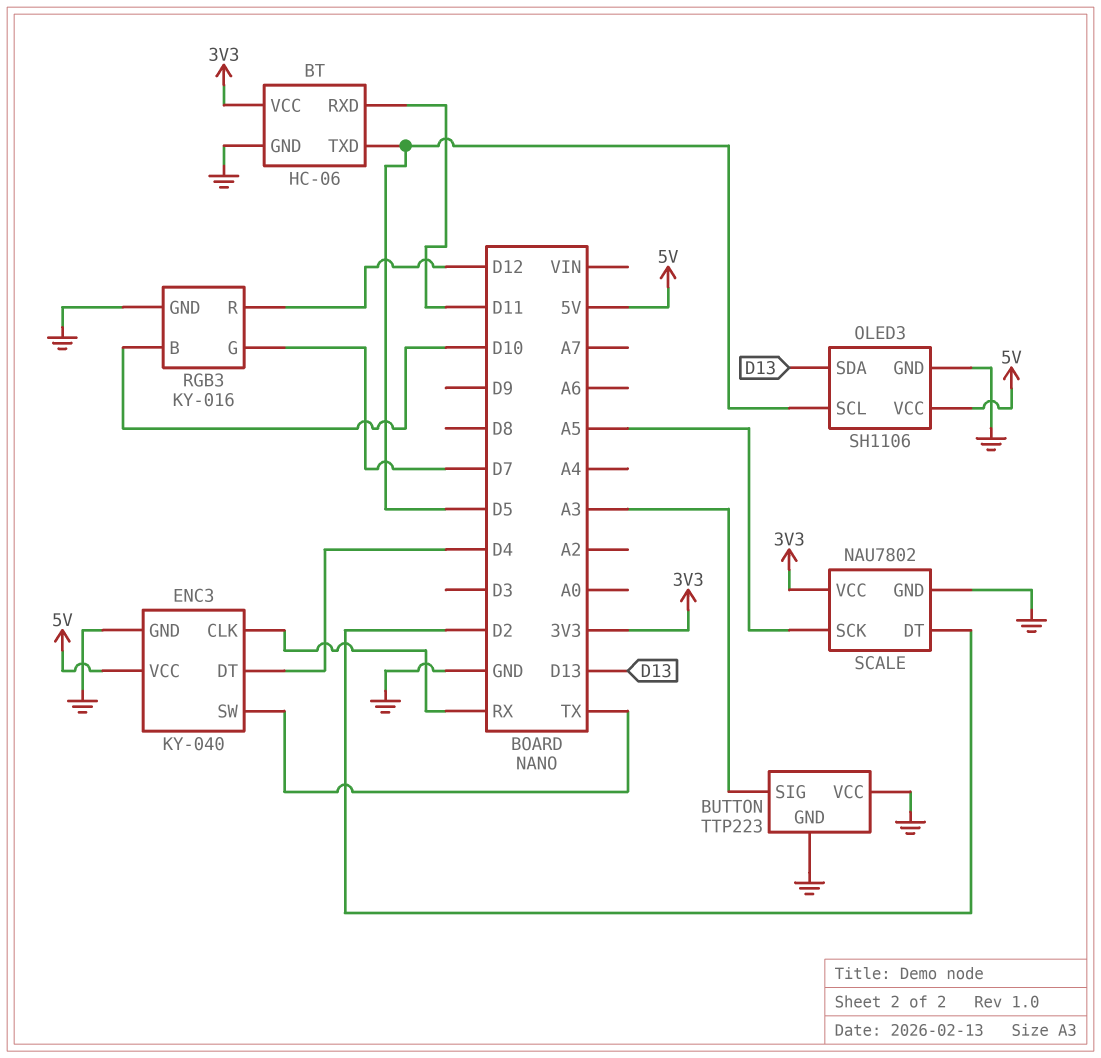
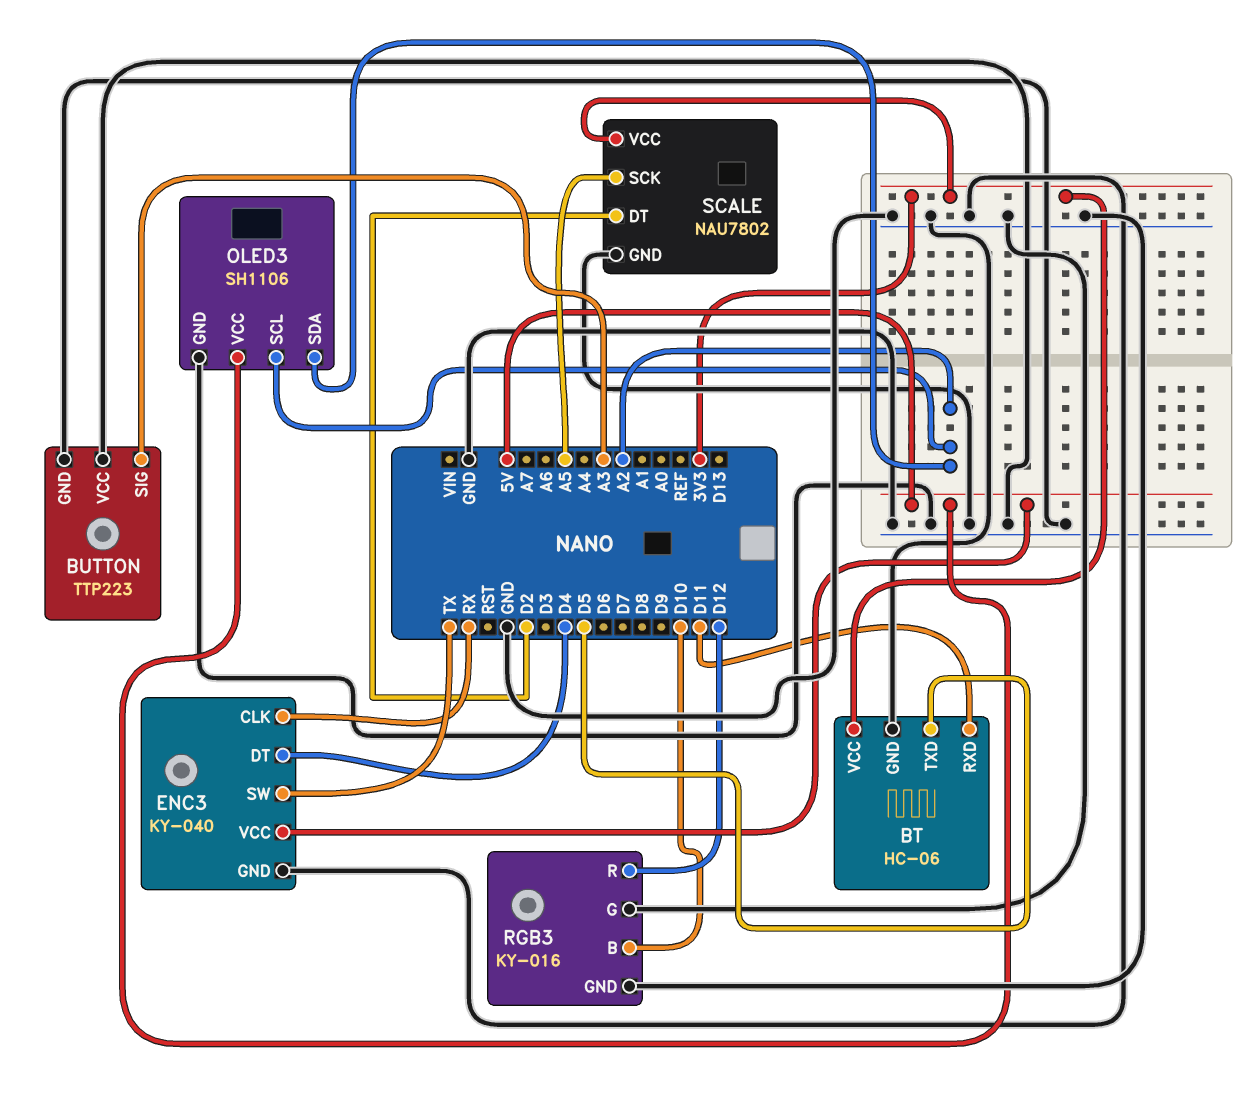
OLED3 pin SCL: D5 -> A2
OLED3 pin SDA: D13 -> A2
RGB3 pin G: D7 -> GND

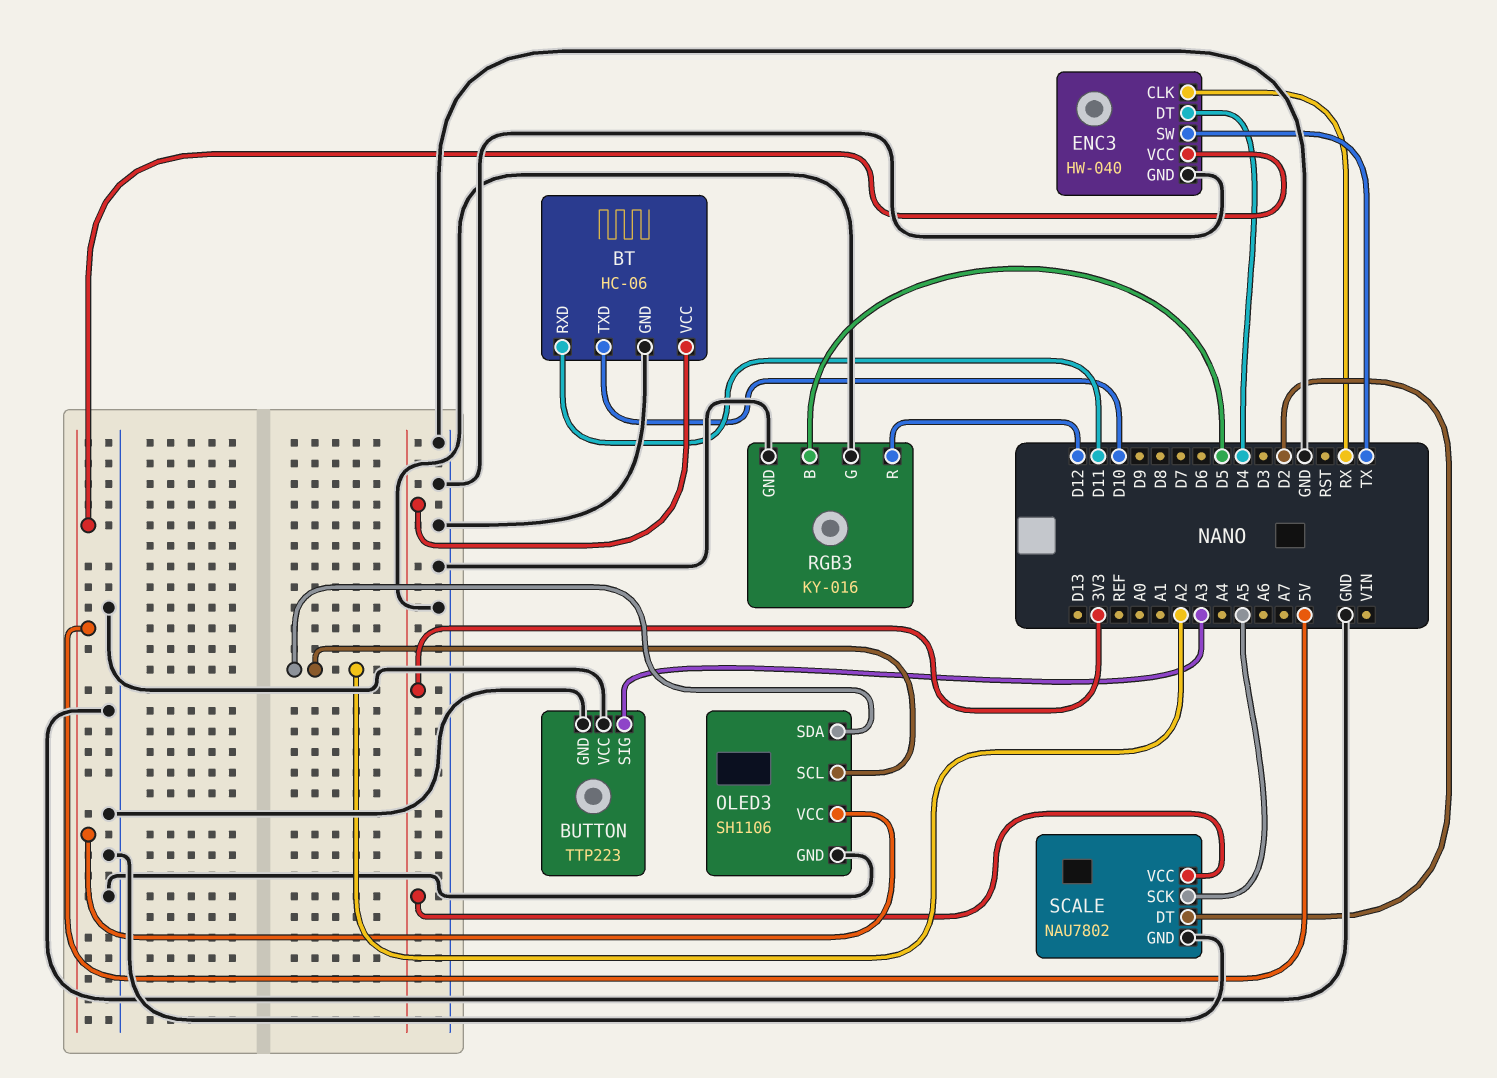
BT pin TXD: D5 -> D10
ENC3: KY-040 -> HW-040
RGB3 pin B: D10 -> D5

